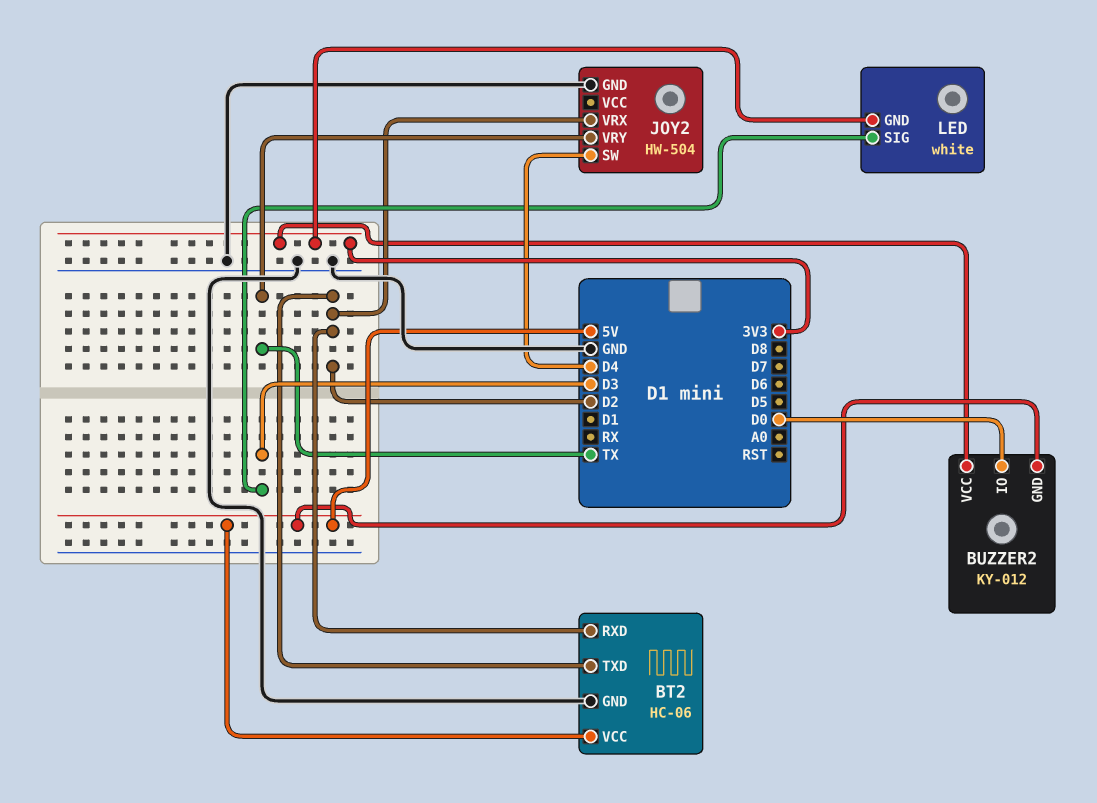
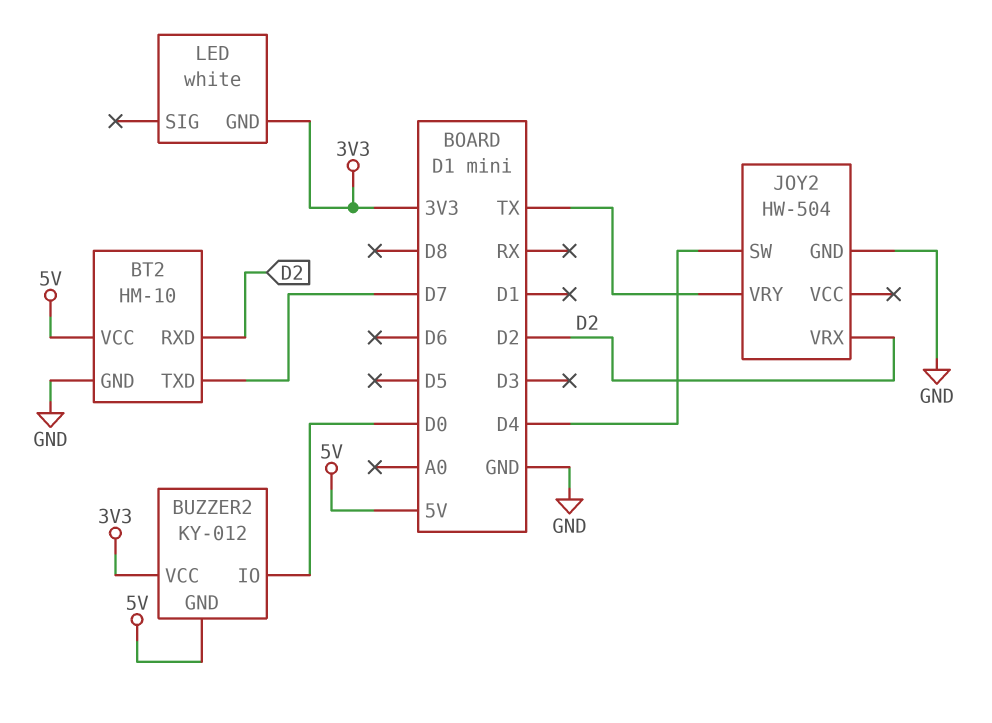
BT2: HC-06 -> HM-10
BT2 pin TXD: D2 -> D7
LED pin SIG: D3 -> none

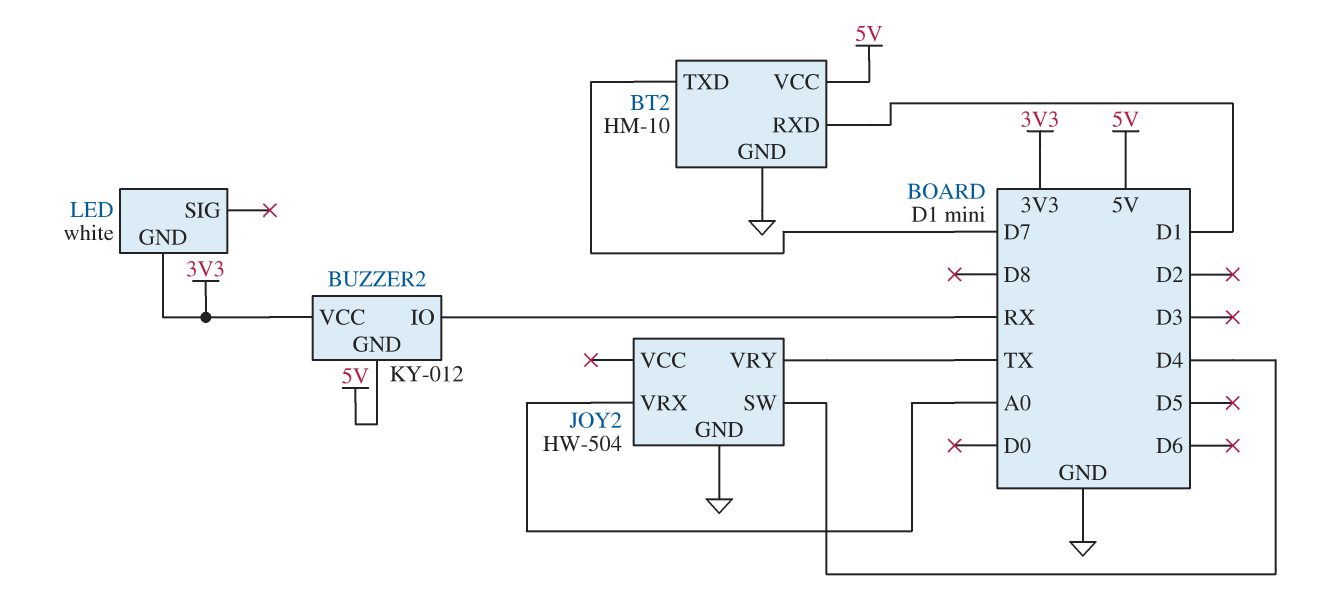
BT2 pin RXD: D2 -> D1
BUZZER2 pin IO: D0 -> RX
JOY2 pin VRX: D2 -> A0

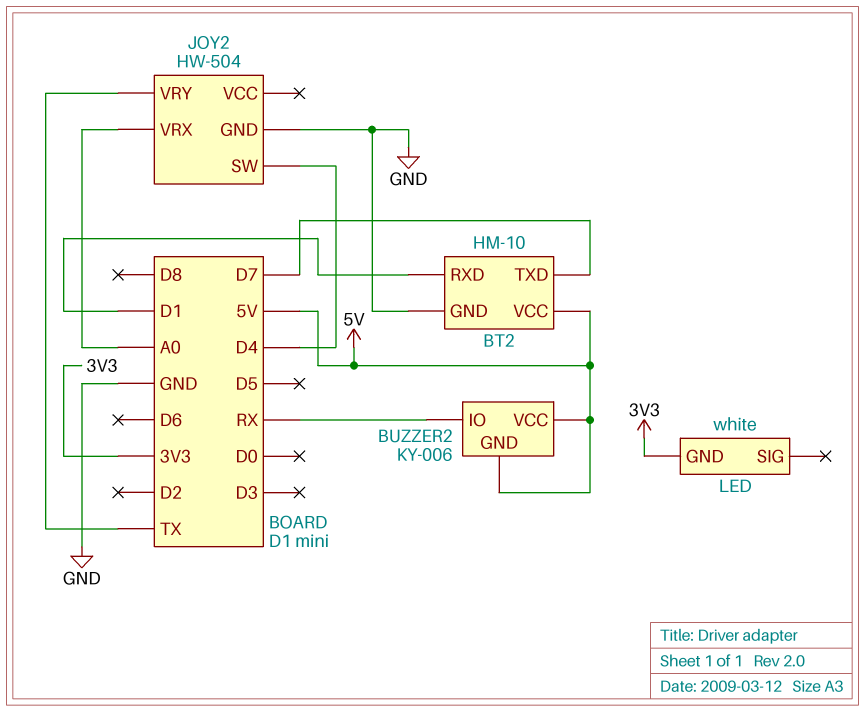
BUZZER2: KY-012 -> KY-006
BUZZER2 pin VCC: 3V3 -> 5V

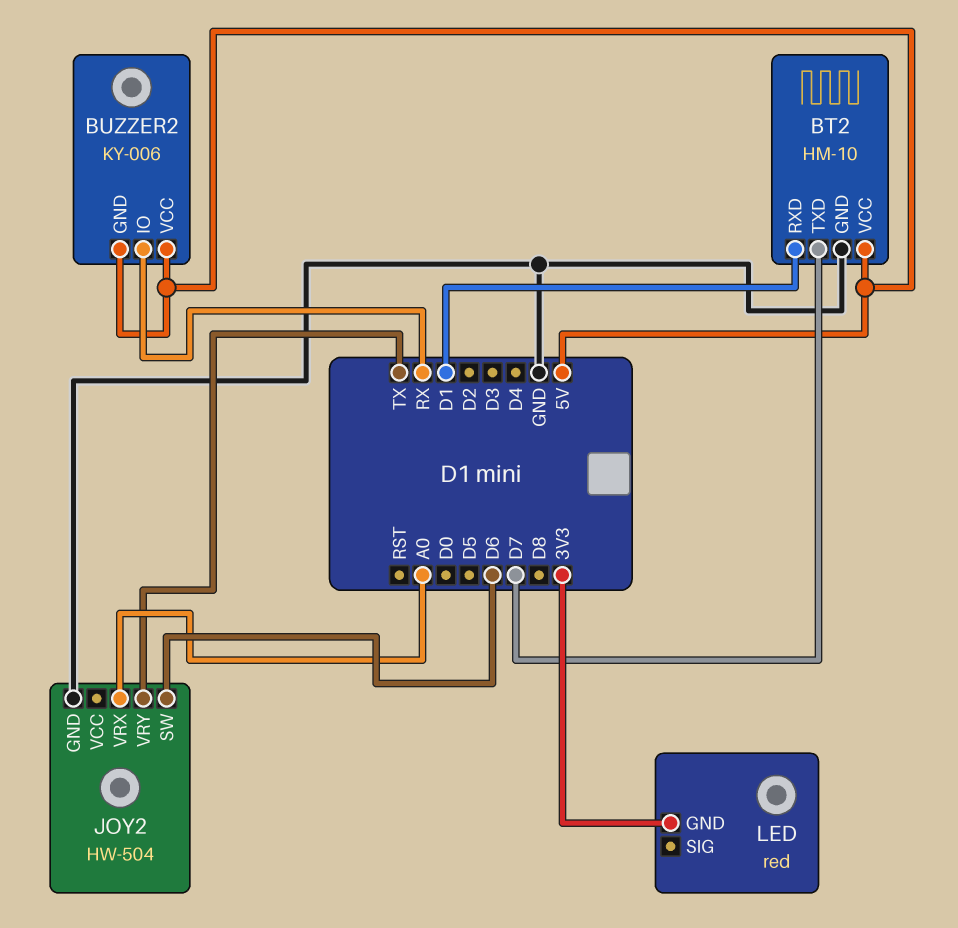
JOY2 pin SW: D4 -> D6
LED: white -> red

